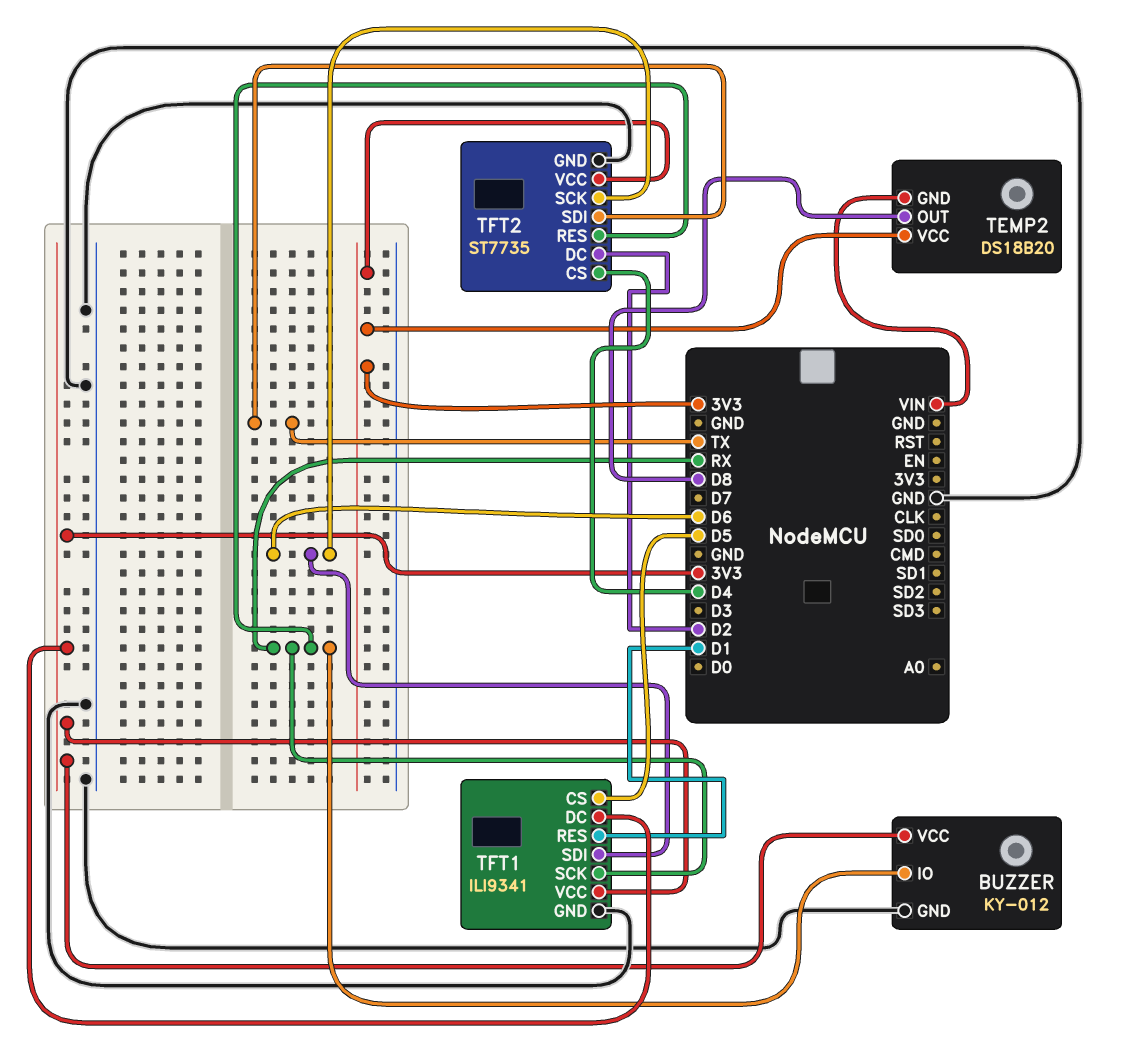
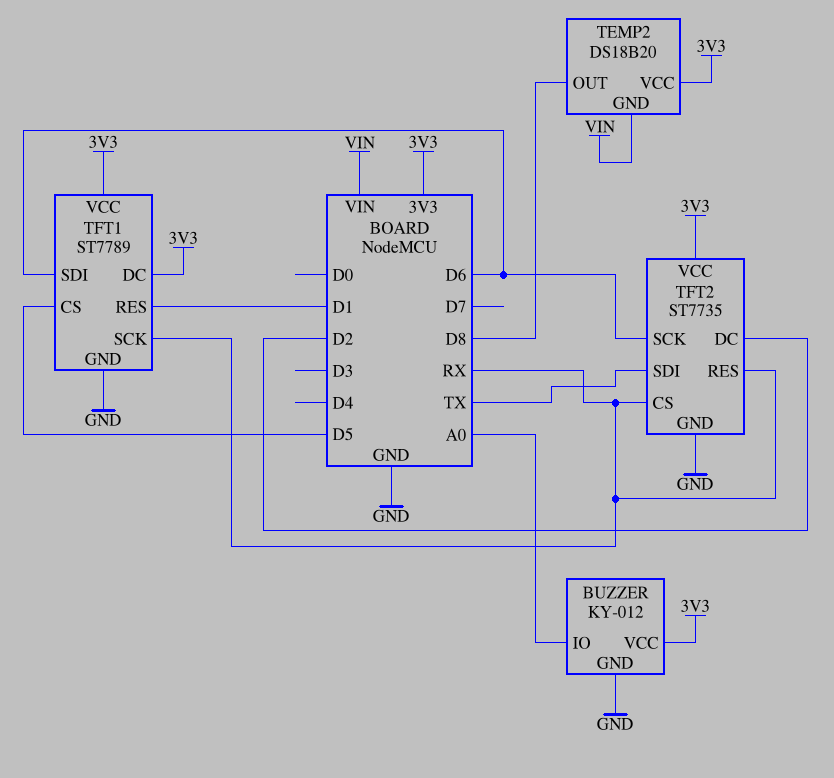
BUZZER pin IO: RX -> A0
TFT1: ILI9341 -> ST7789
TFT2 pin CS: D4 -> RX

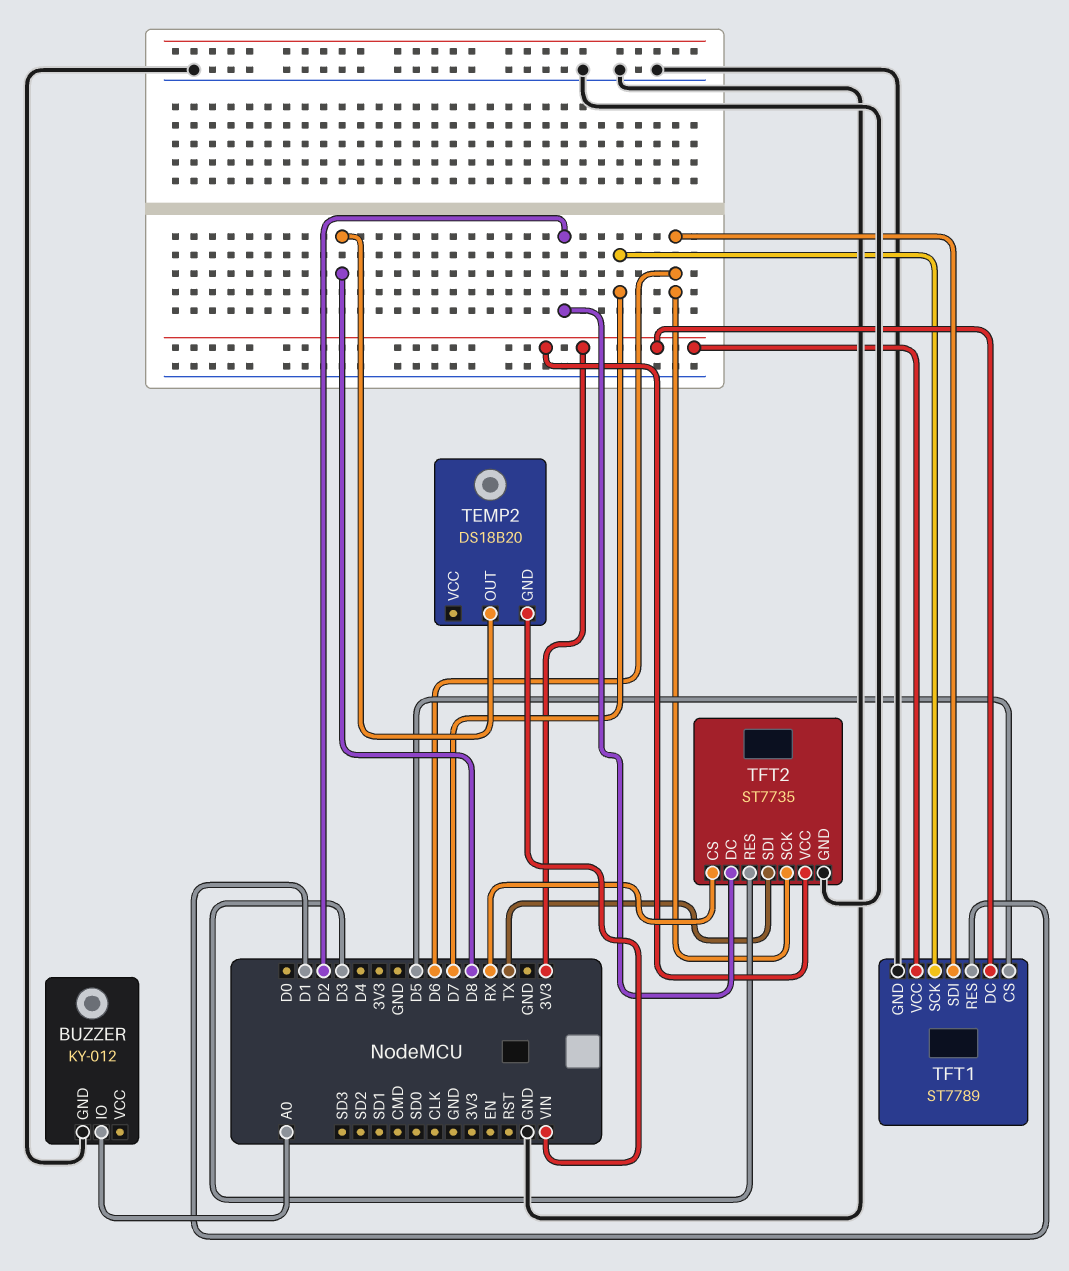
BUZZER pin VCC: 3V3 -> none
TEMP2 pin VCC: 3V3 -> none
TFT1 pin SCK: RX -> D7
TFT2 pin RES: RX -> D3

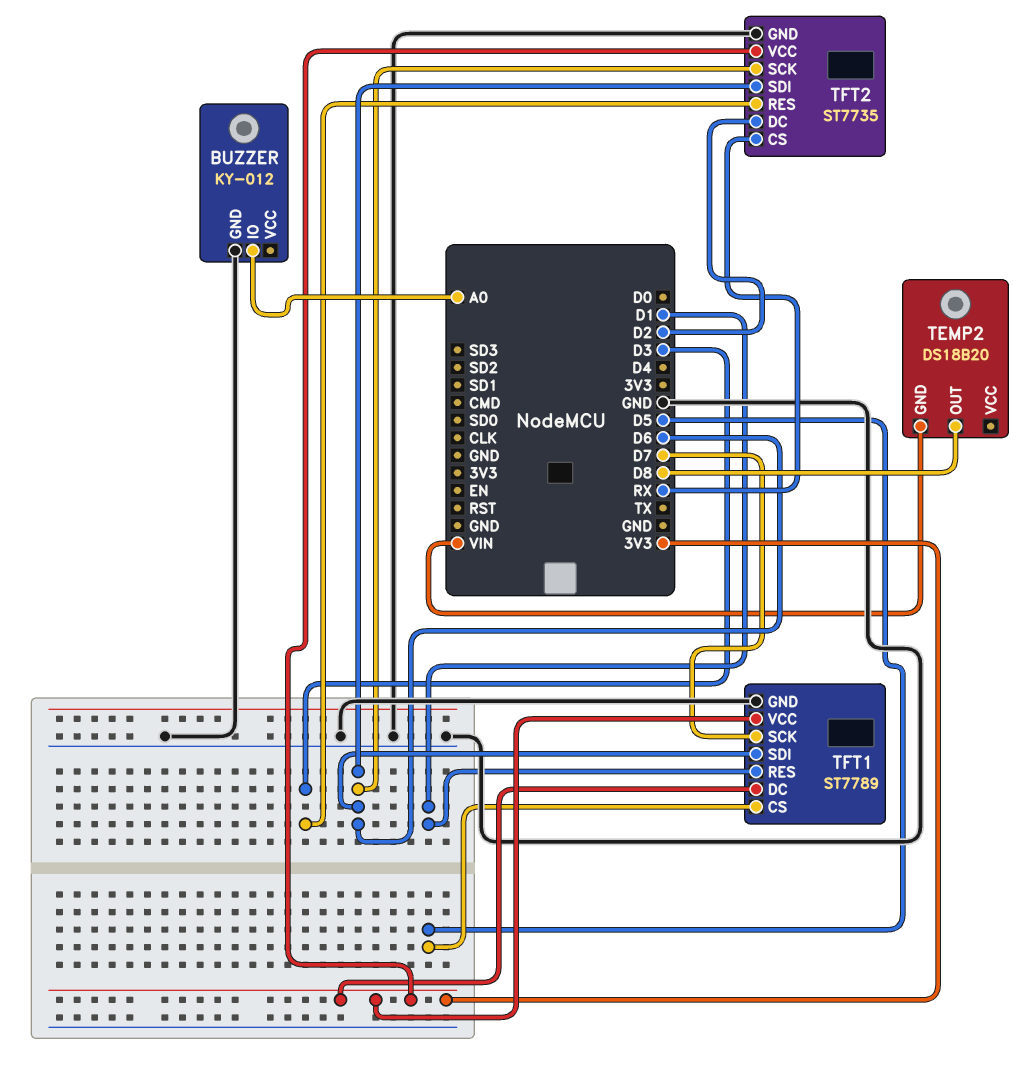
TFT2 pin SDI: TX -> D6

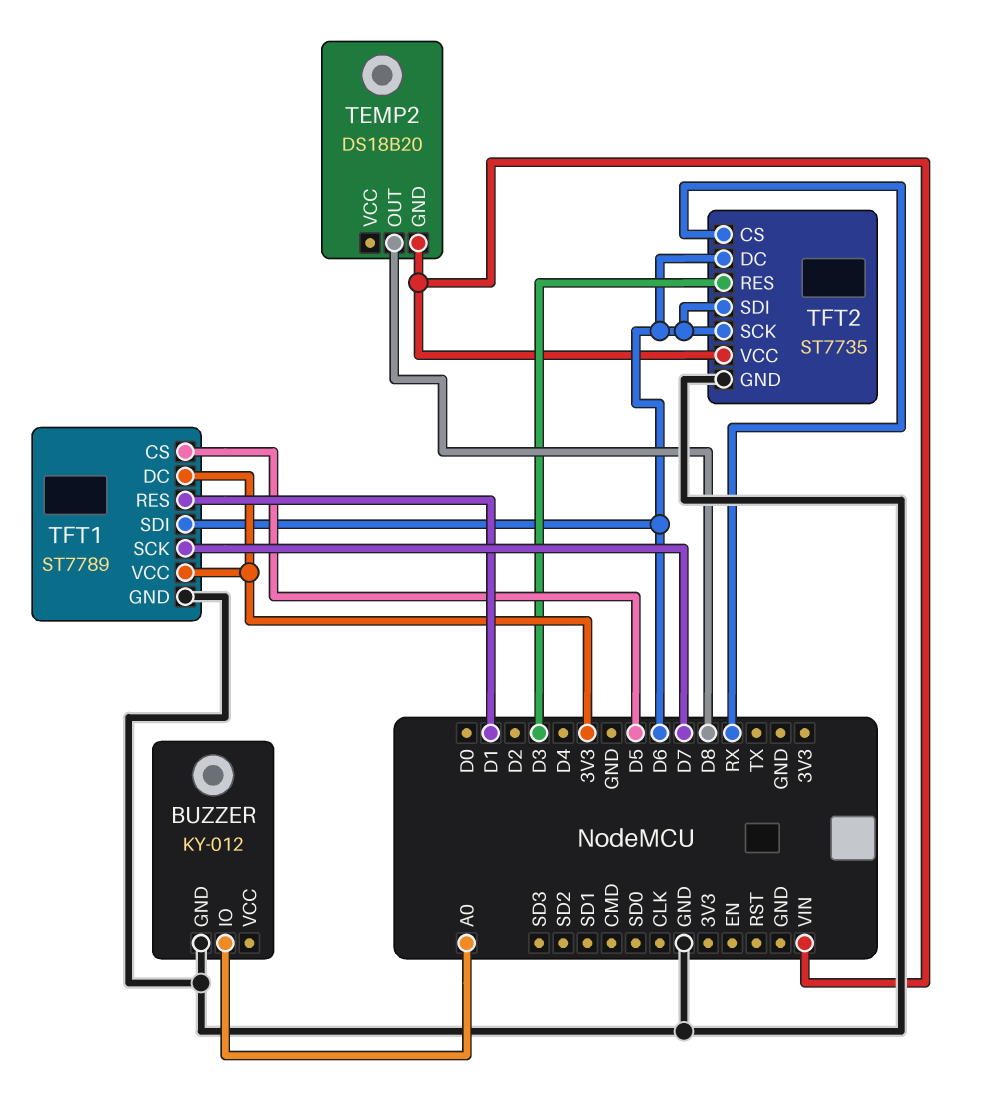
TFT2 pin DC: D2 -> D6
TFT2 pin VCC: 3V3 -> VIN

